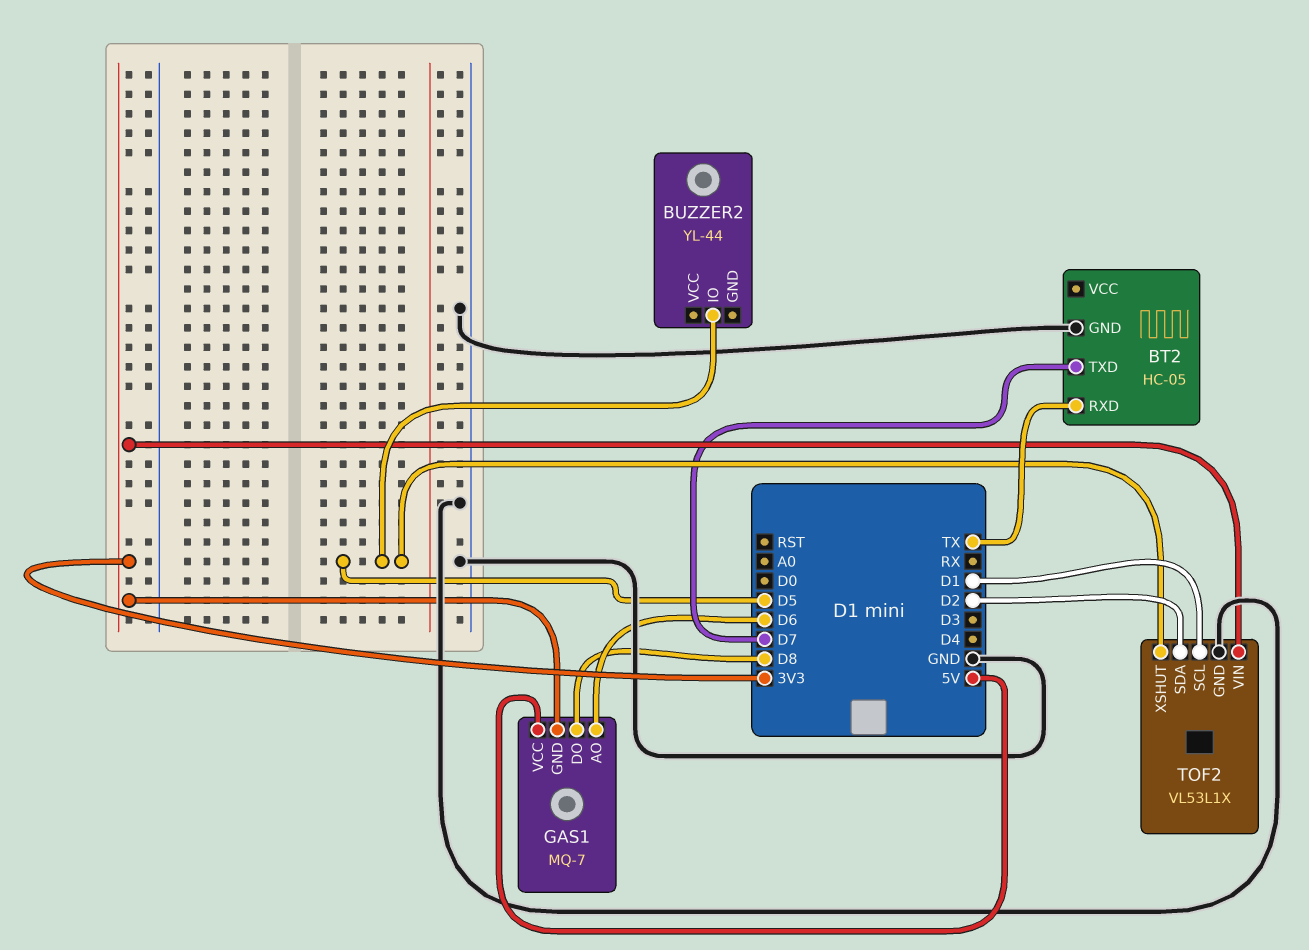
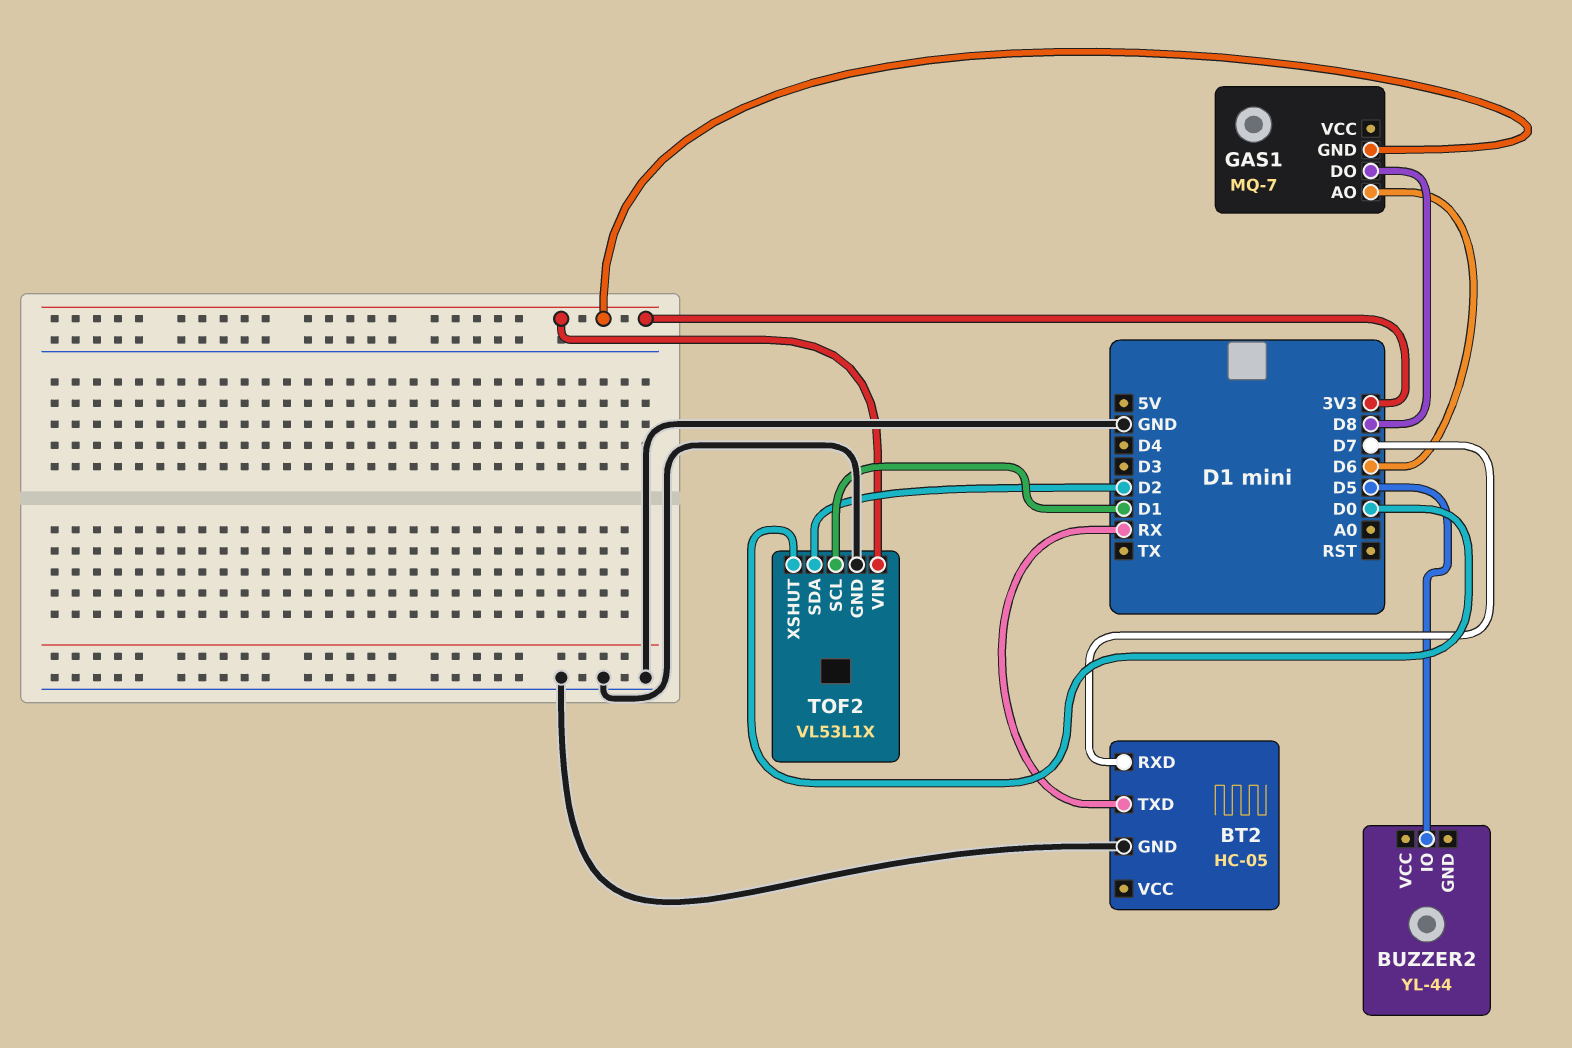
BT2 pin RXD: TX -> D7
BT2 pin TXD: D7 -> RX
GAS1 pin VCC: 5V -> none
TOF2 pin XSHUT: D5 -> D0

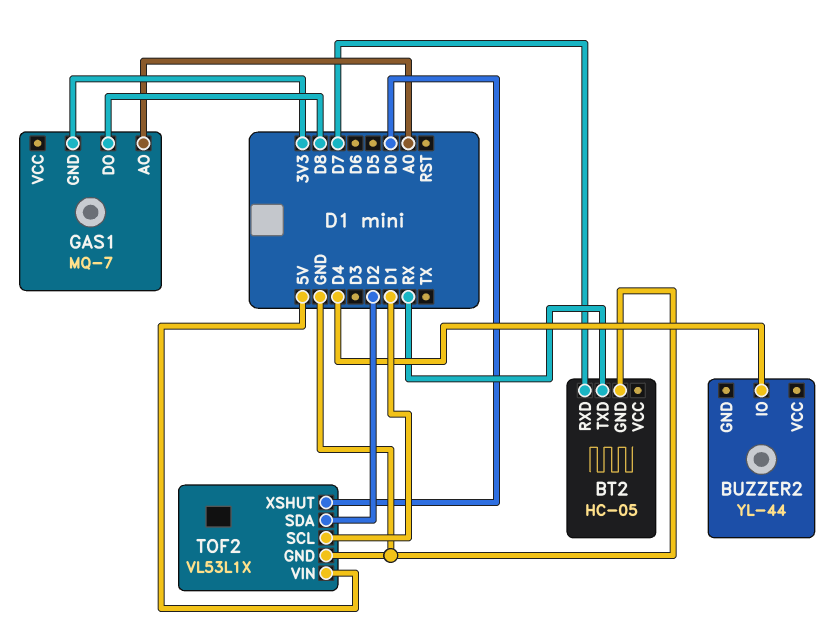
BUZZER2 pin IO: D5 -> D4
GAS1 pin AO: D6 -> A0
TOF2 pin VIN: 3V3 -> 5V

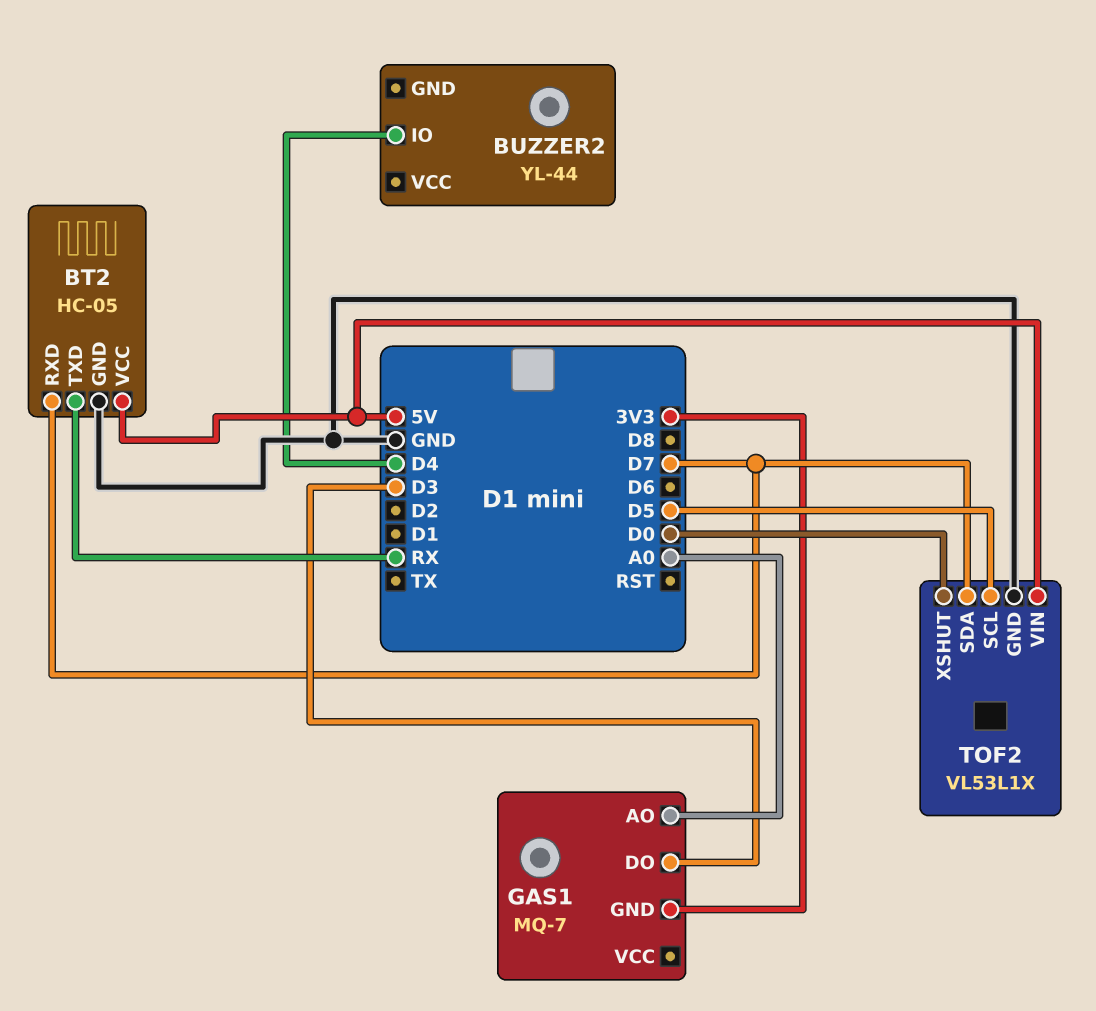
BT2 pin VCC: none -> 5V
GAS1 pin DO: D8 -> D3
TOF2 pin SCL: D1 -> D5
TOF2 pin SDA: D2 -> D7

